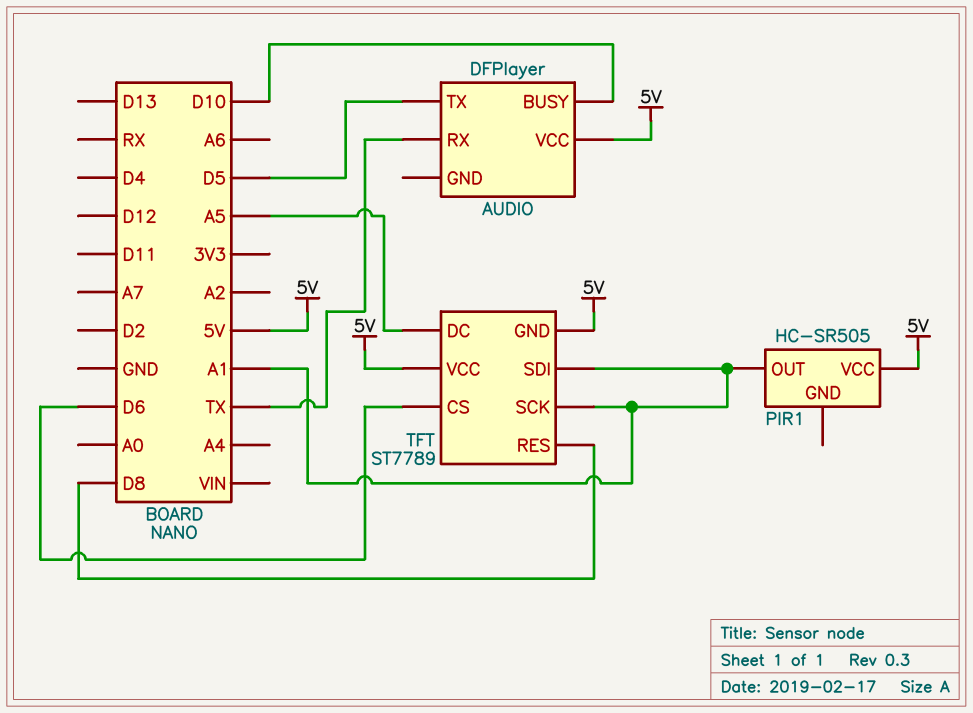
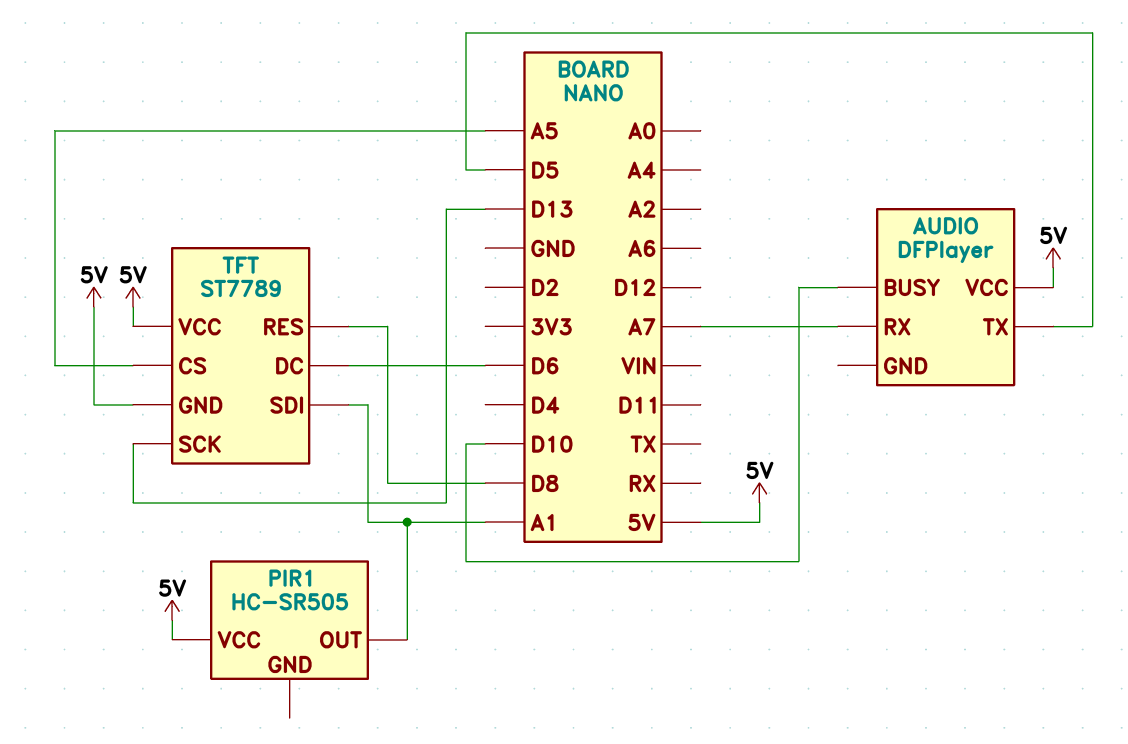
AUDIO pin RX: TX -> A7
TFT pin CS: D6 -> A5
TFT pin DC: A5 -> D6
TFT pin SCK: A1 -> D13

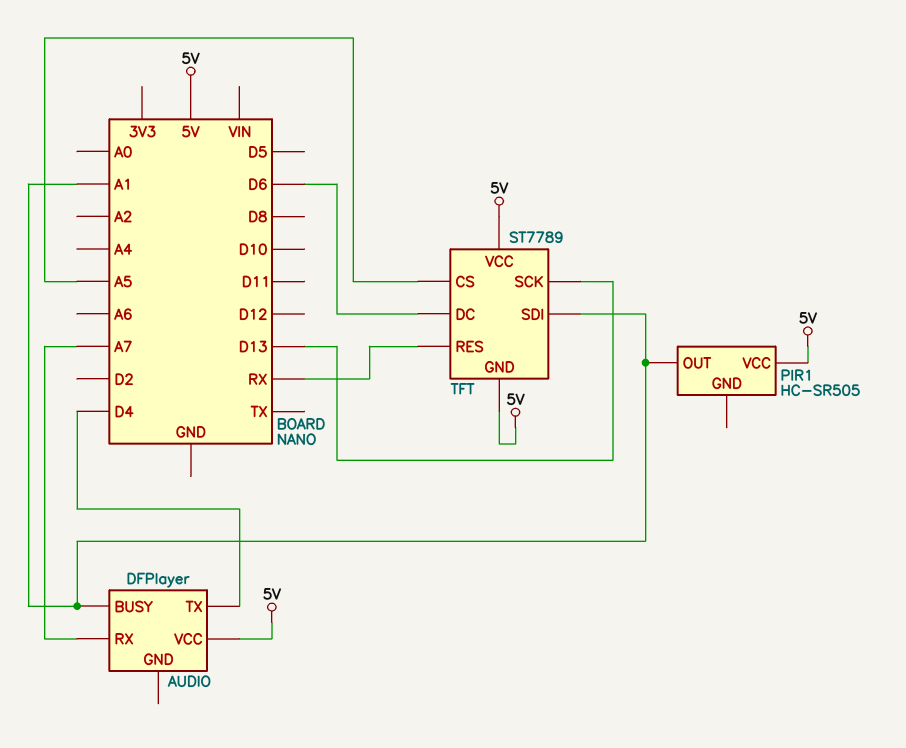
AUDIO pin BUSY: D10 -> A1
AUDIO pin TX: D5 -> D4
TFT pin RES: D8 -> RX

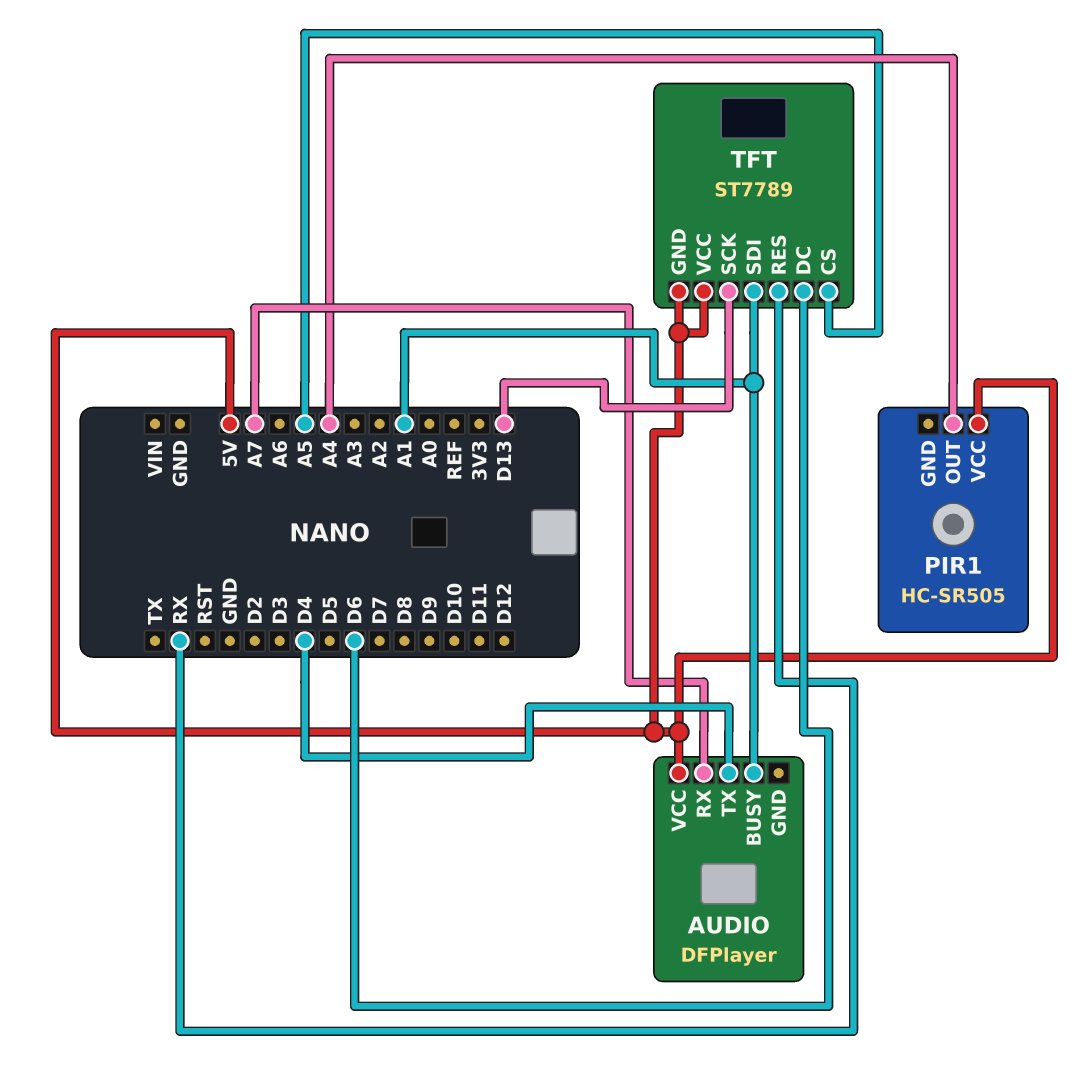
PIR1 pin OUT: A1 -> A4

